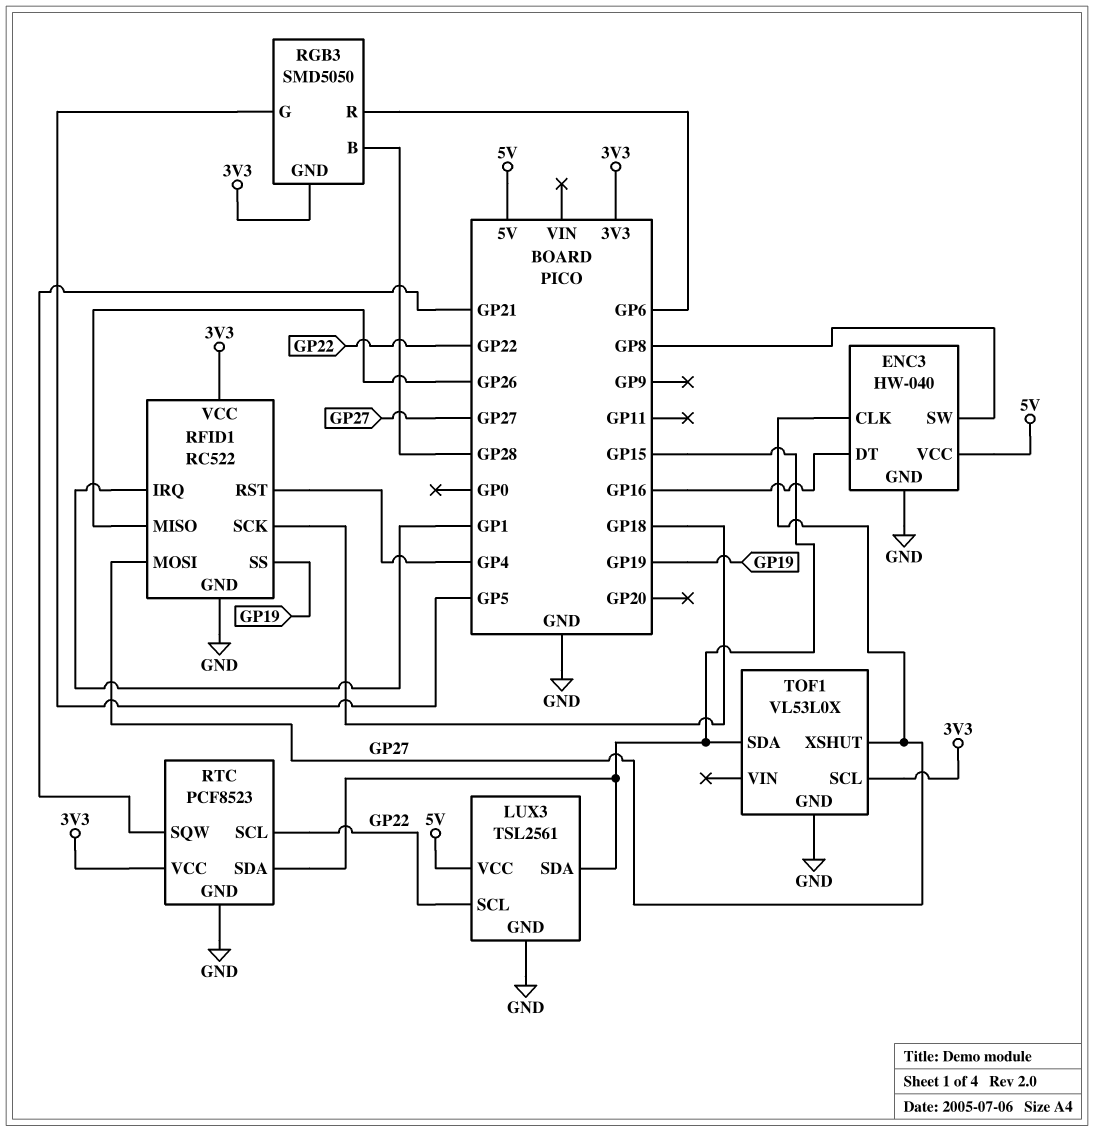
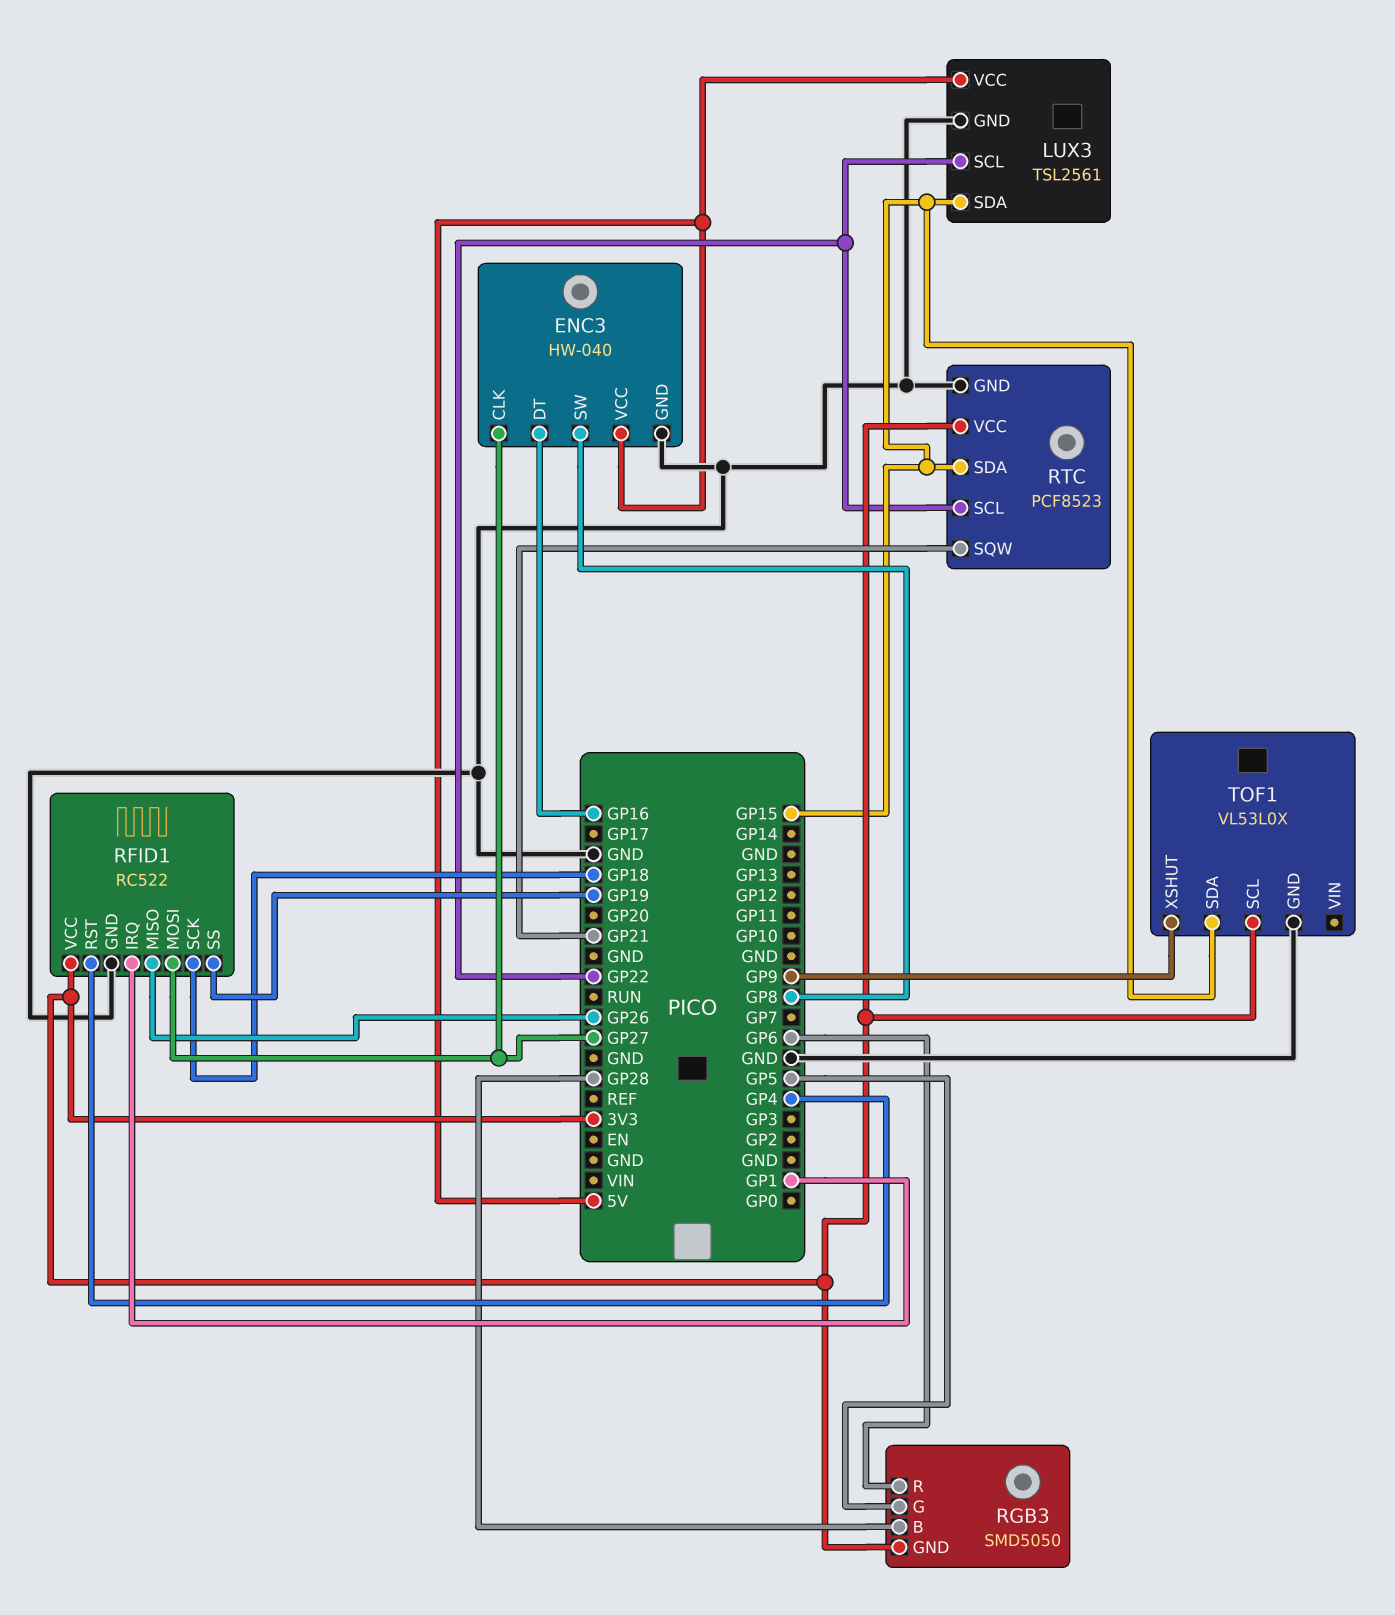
TOF1 pin XSHUT: GP27 -> GP9

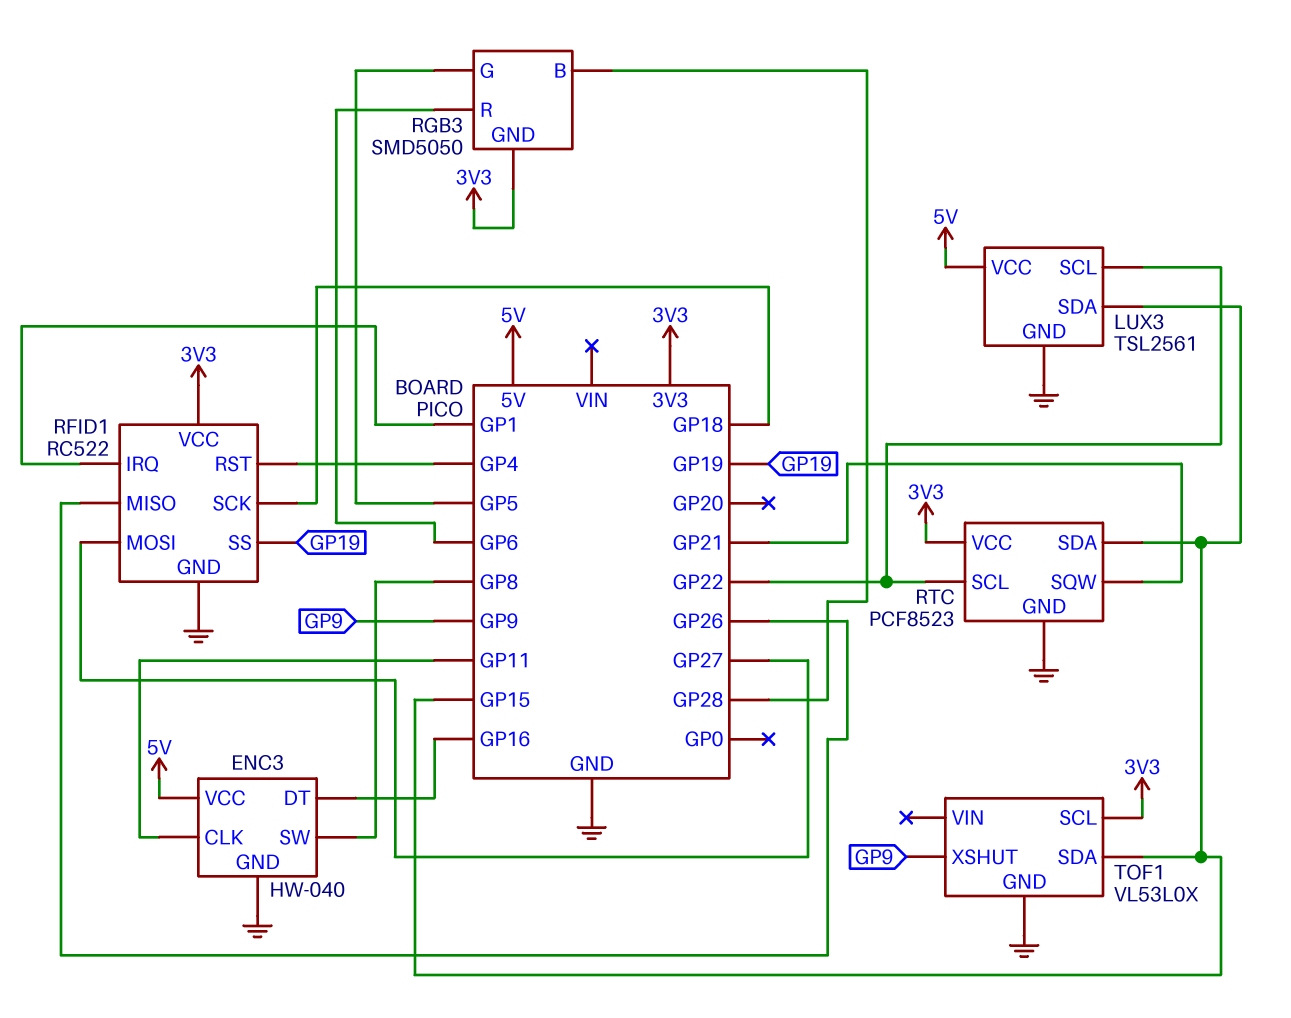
ENC3 pin CLK: GP27 -> GP11

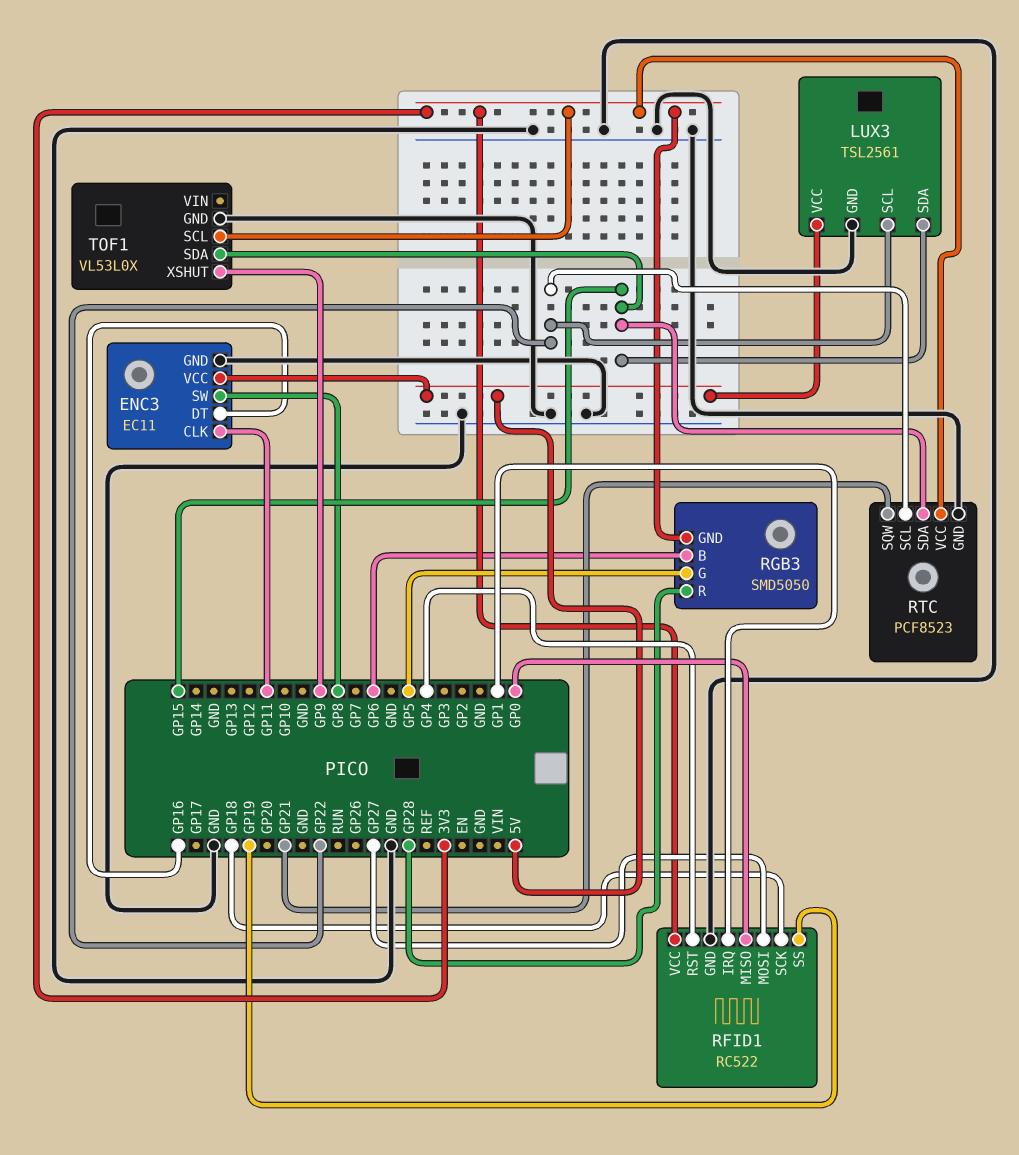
ENC3: HW-040 -> EC11
RFID1 pin MISO: GP26 -> GP0
RGB3 pin B: GP28 -> GP6
RGB3 pin R: GP6 -> GP28

